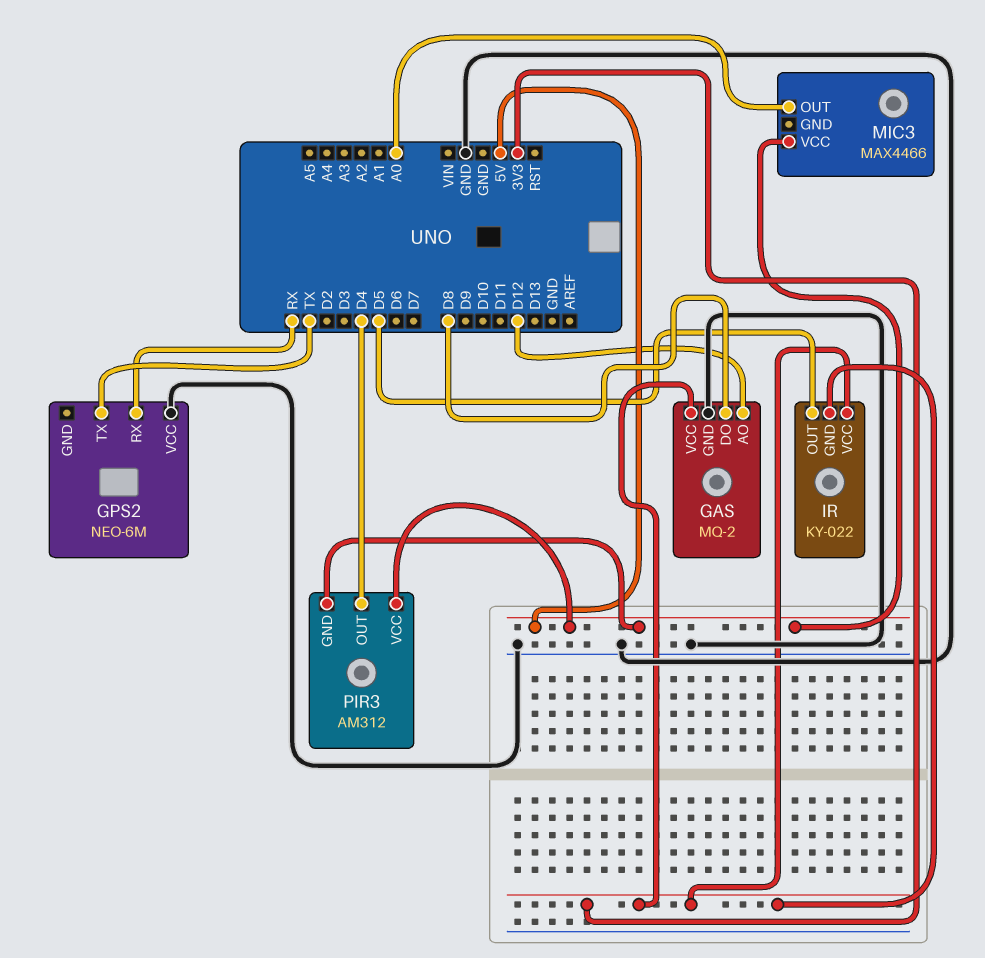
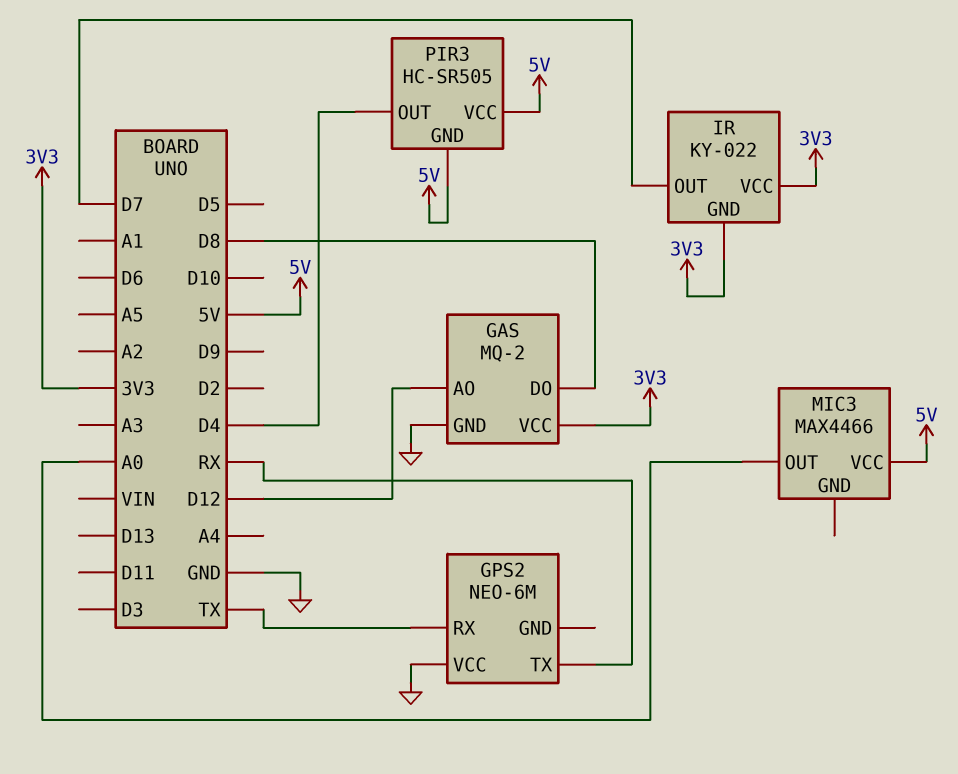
GPS2 pin RX: RX -> TX
GPS2 pin TX: TX -> RX
IR pin OUT: D5 -> D7
PIR3: AM312 -> HC-SR505

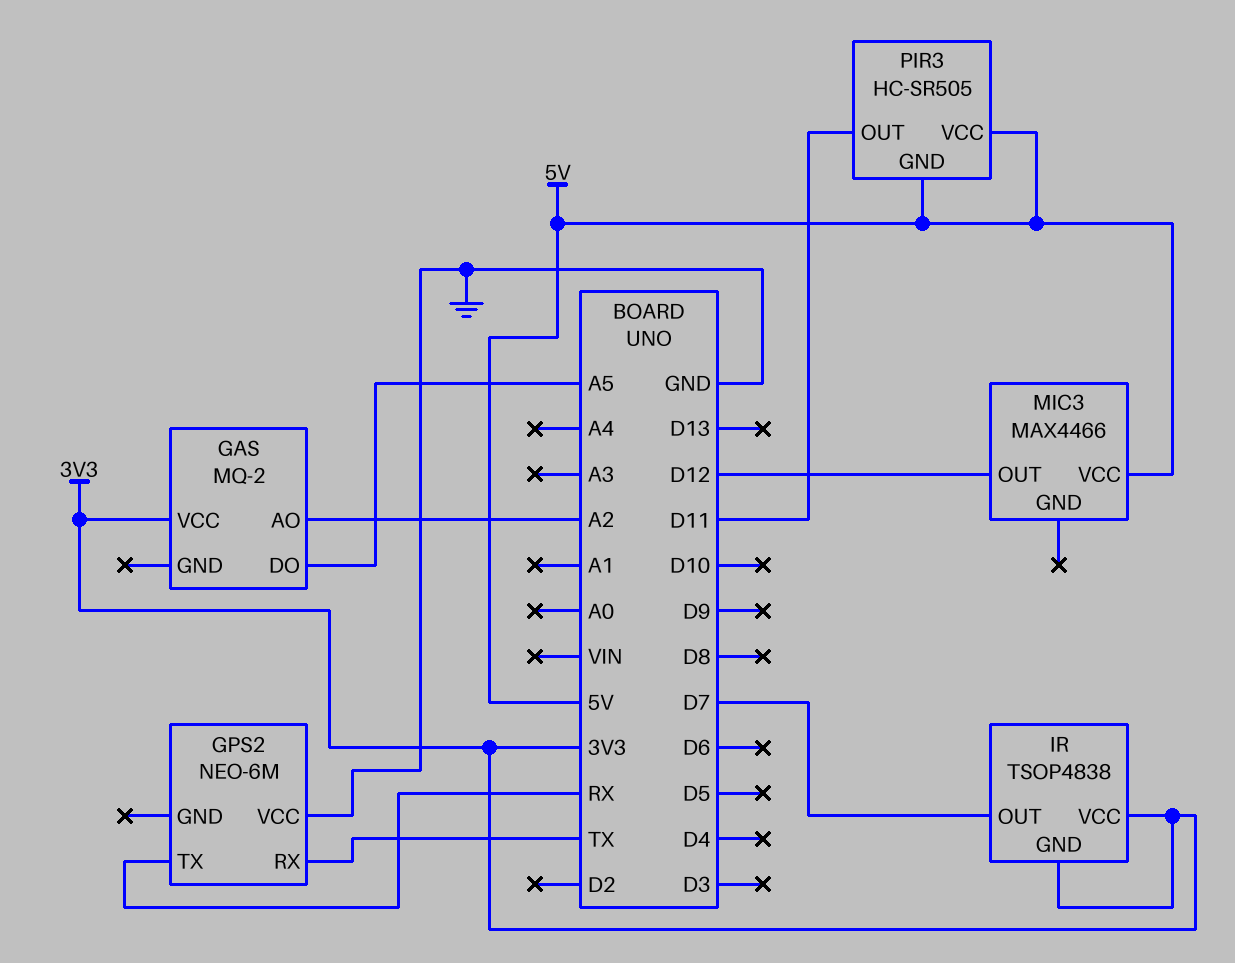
GAS pin AO: D12 -> A2
GAS pin DO: D8 -> A5
GAS pin GND: GND -> none
IR: KY-022 -> TSOP4838
MIC3 pin OUT: A0 -> D12
PIR3 pin OUT: D4 -> D11

